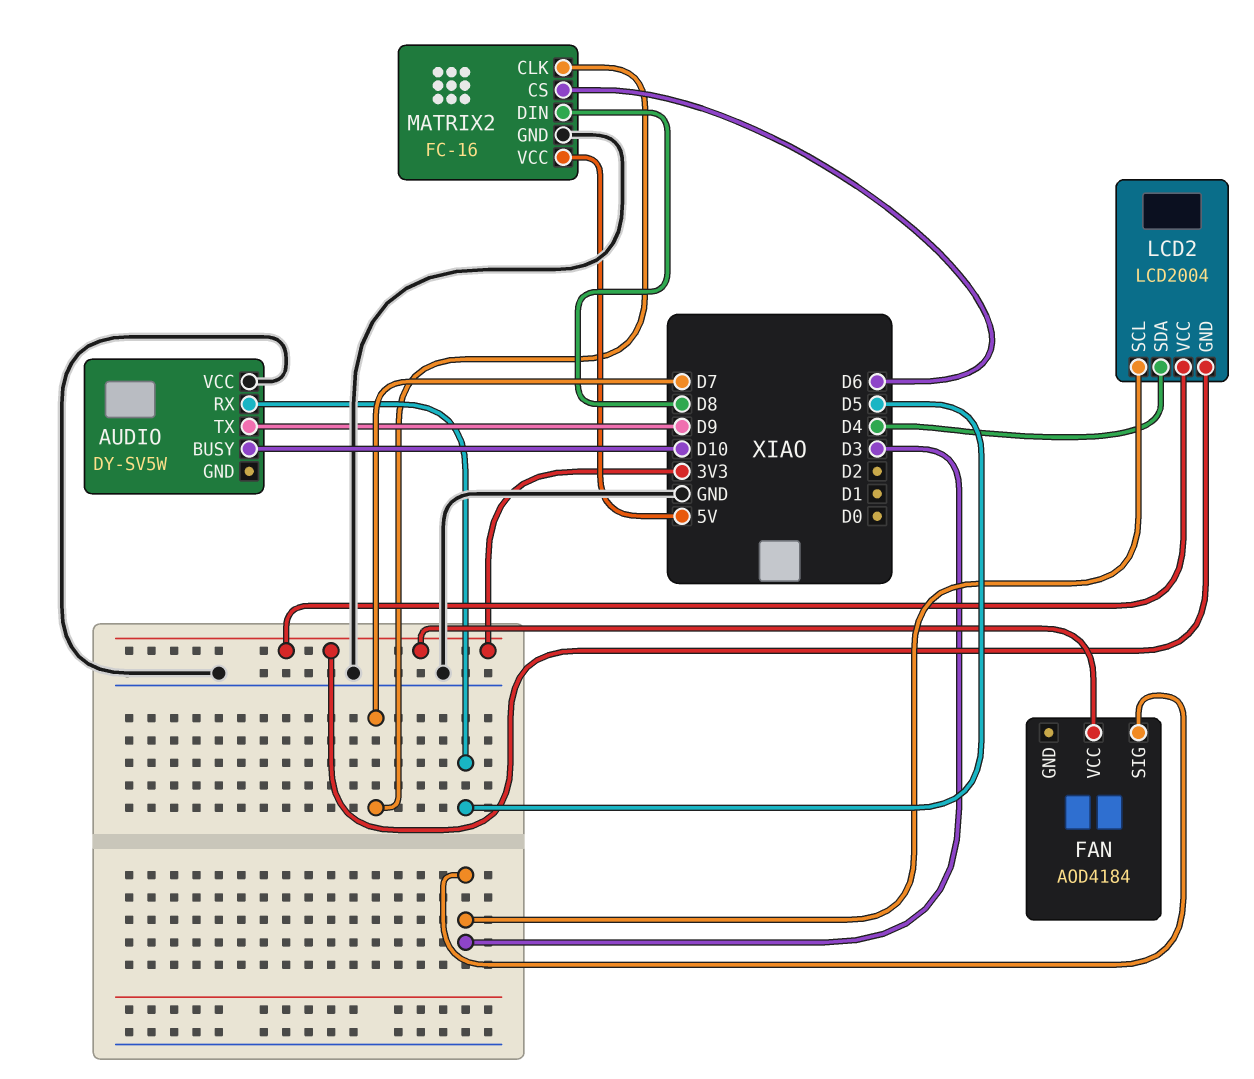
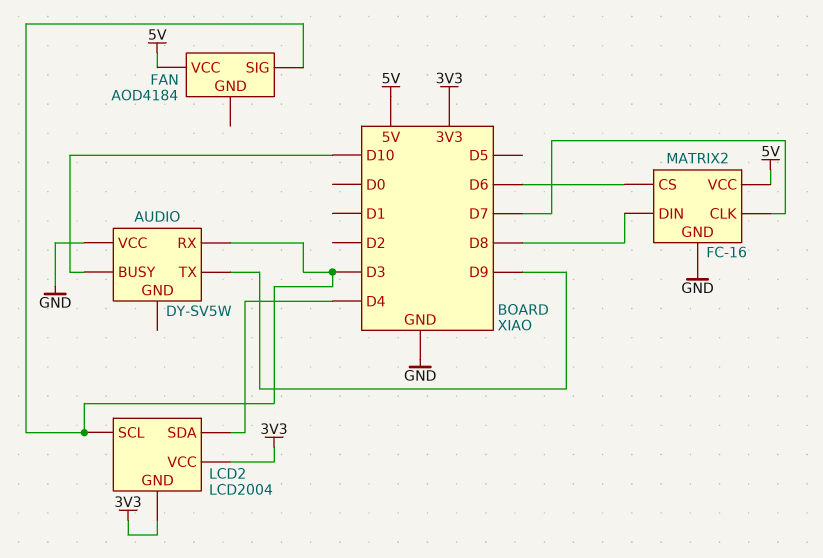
AUDIO pin RX: D5 -> D3
FAN pin VCC: 3V3 -> 5V

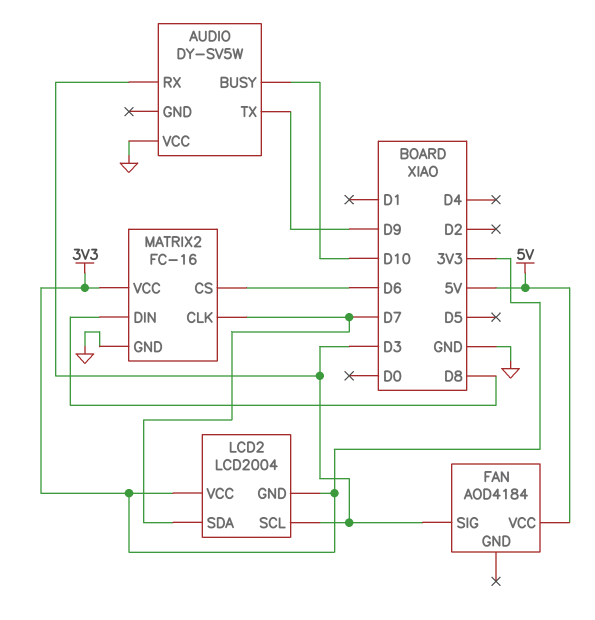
LCD2 pin SDA: D4 -> D7
MATRIX2 pin VCC: 5V -> 3V3

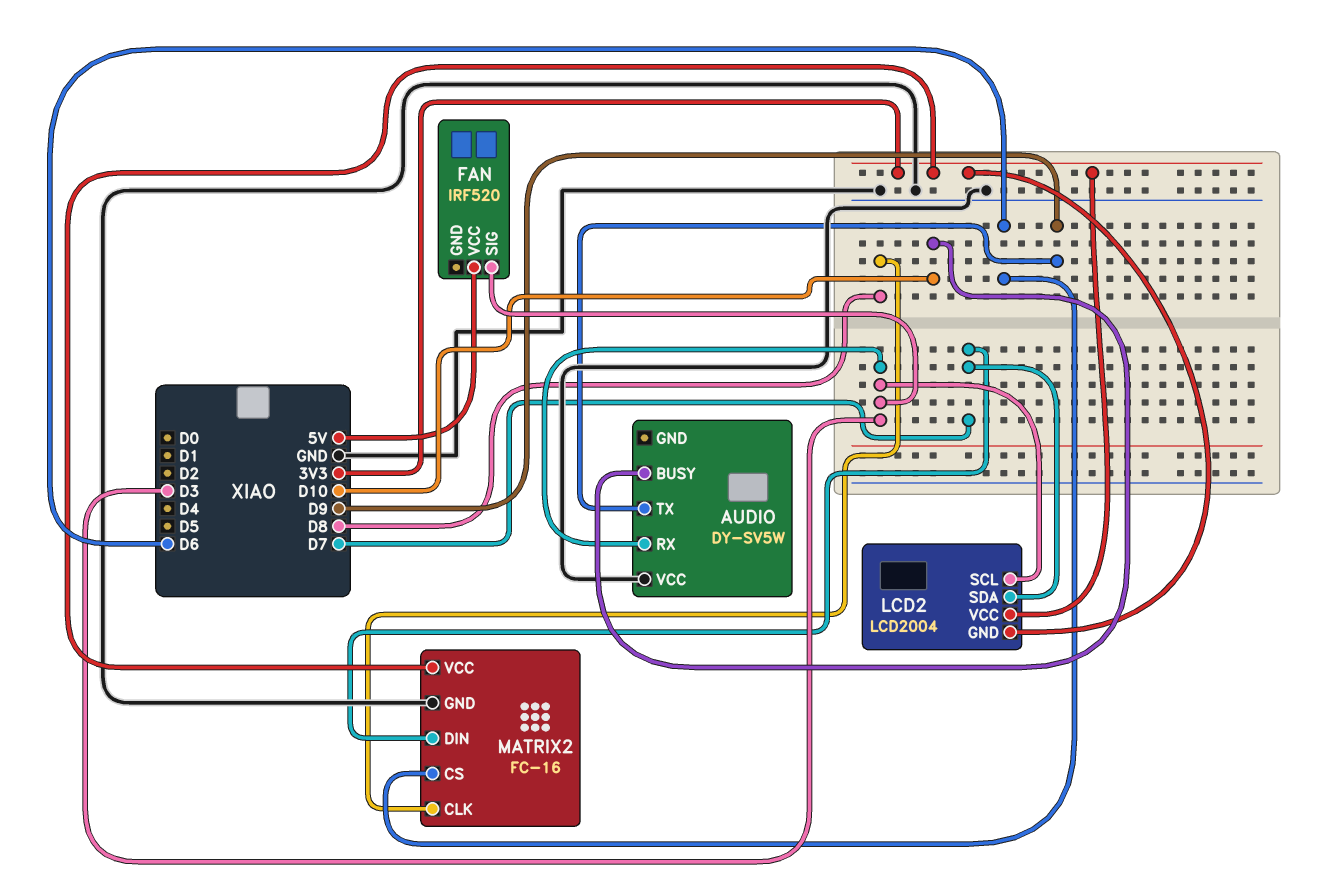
FAN: AOD4184 -> IRF520
MATRIX2 pin CLK: D7 -> D8
MATRIX2 pin DIN: D8 -> D7

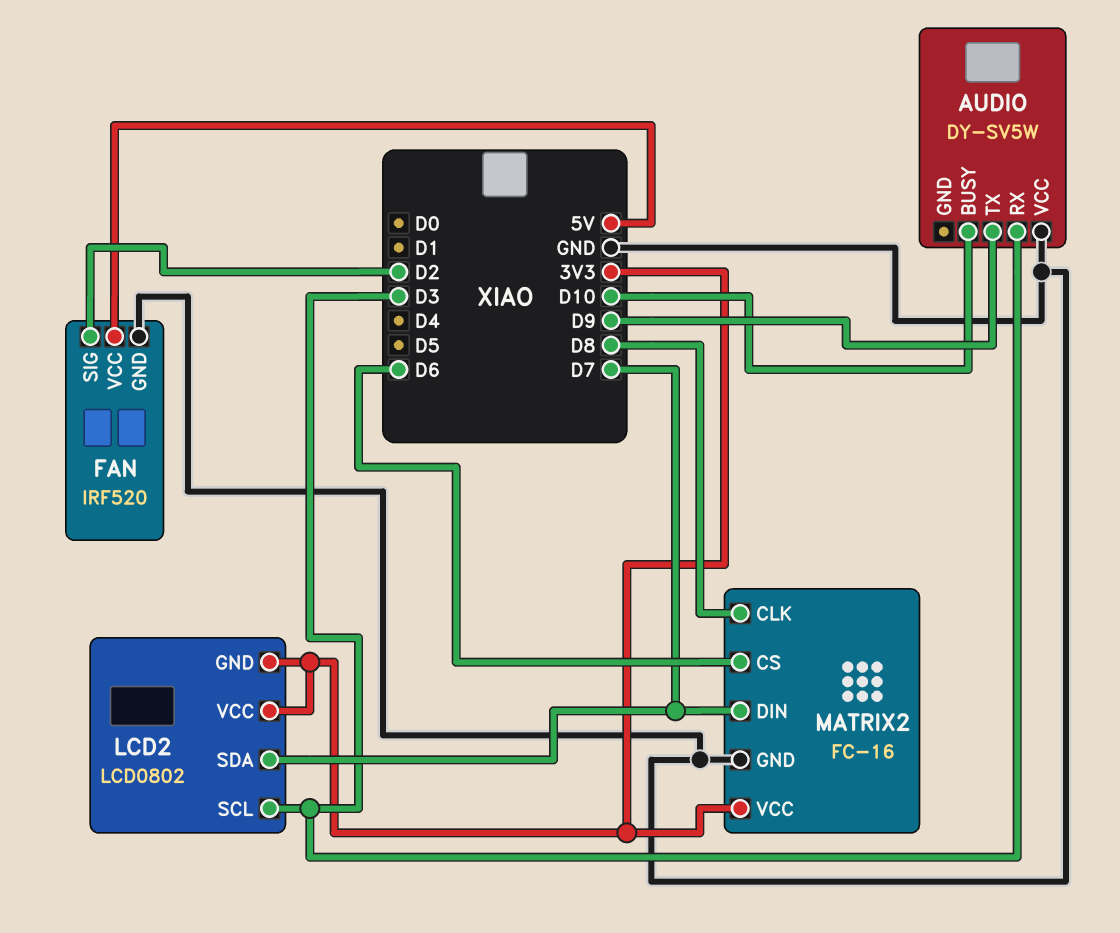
FAN pin GND: none -> GND
FAN pin SIG: D3 -> D2
LCD2: LCD2004 -> LCD0802

